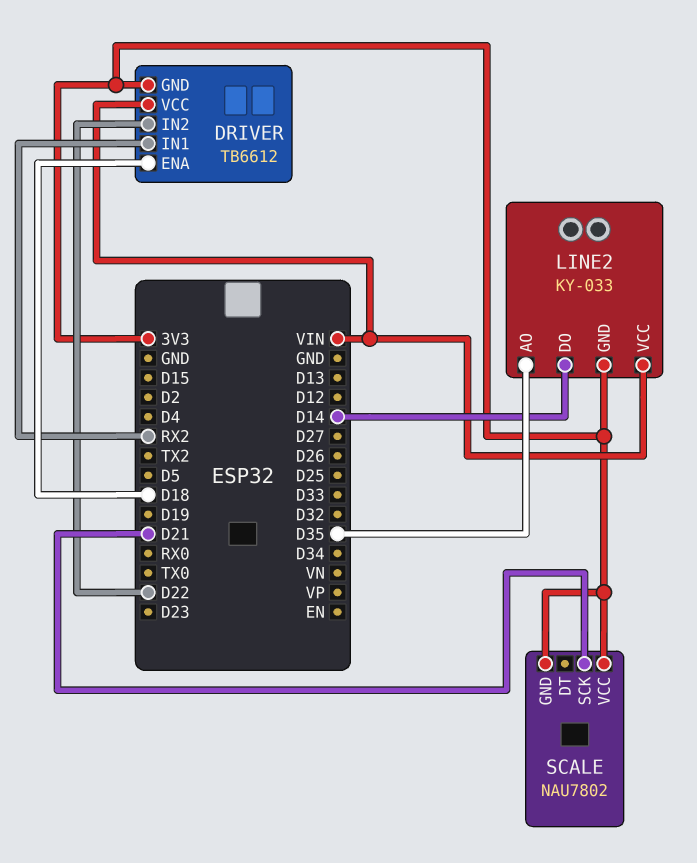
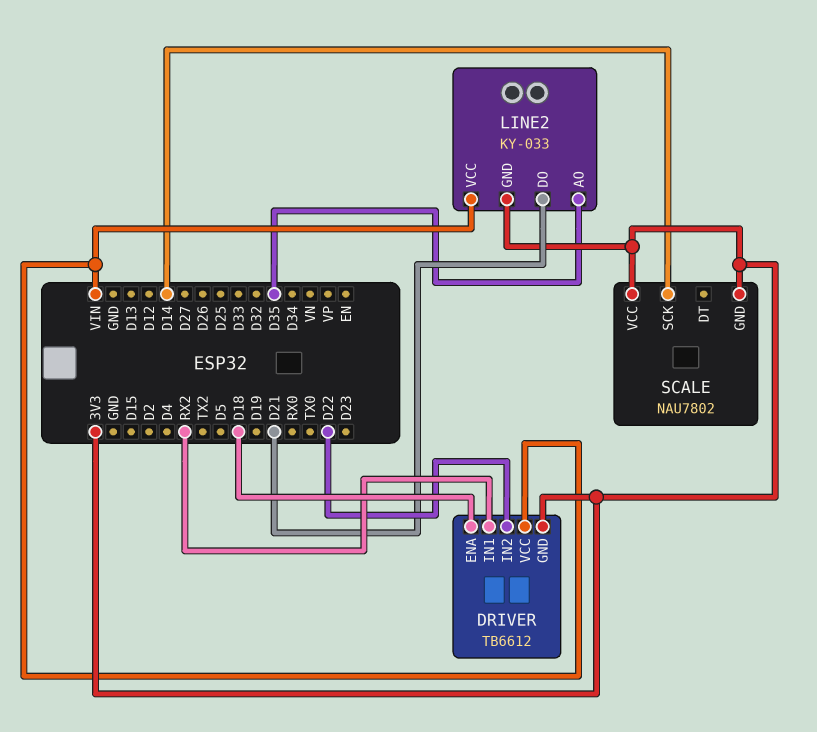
LINE2 pin DO: D14 -> D21
SCALE pin SCK: D21 -> D14

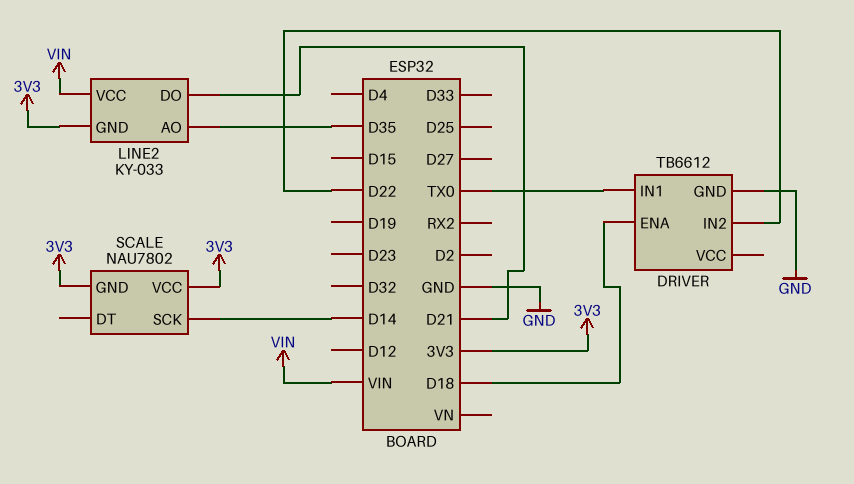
DRIVER pin GND: 3V3 -> GND
DRIVER pin IN1: RX2 -> TX0
DRIVER pin VCC: VIN -> none

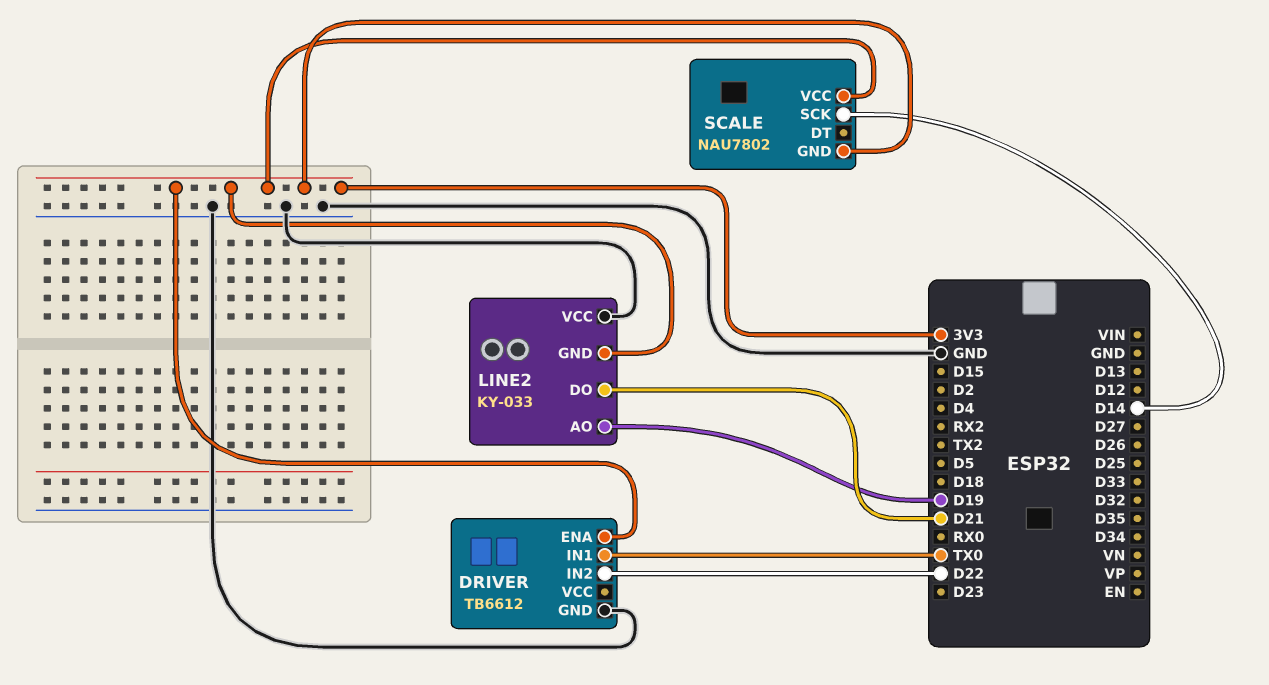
DRIVER pin ENA: D18 -> 3V3
LINE2 pin AO: D35 -> D19
LINE2 pin VCC: VIN -> GND

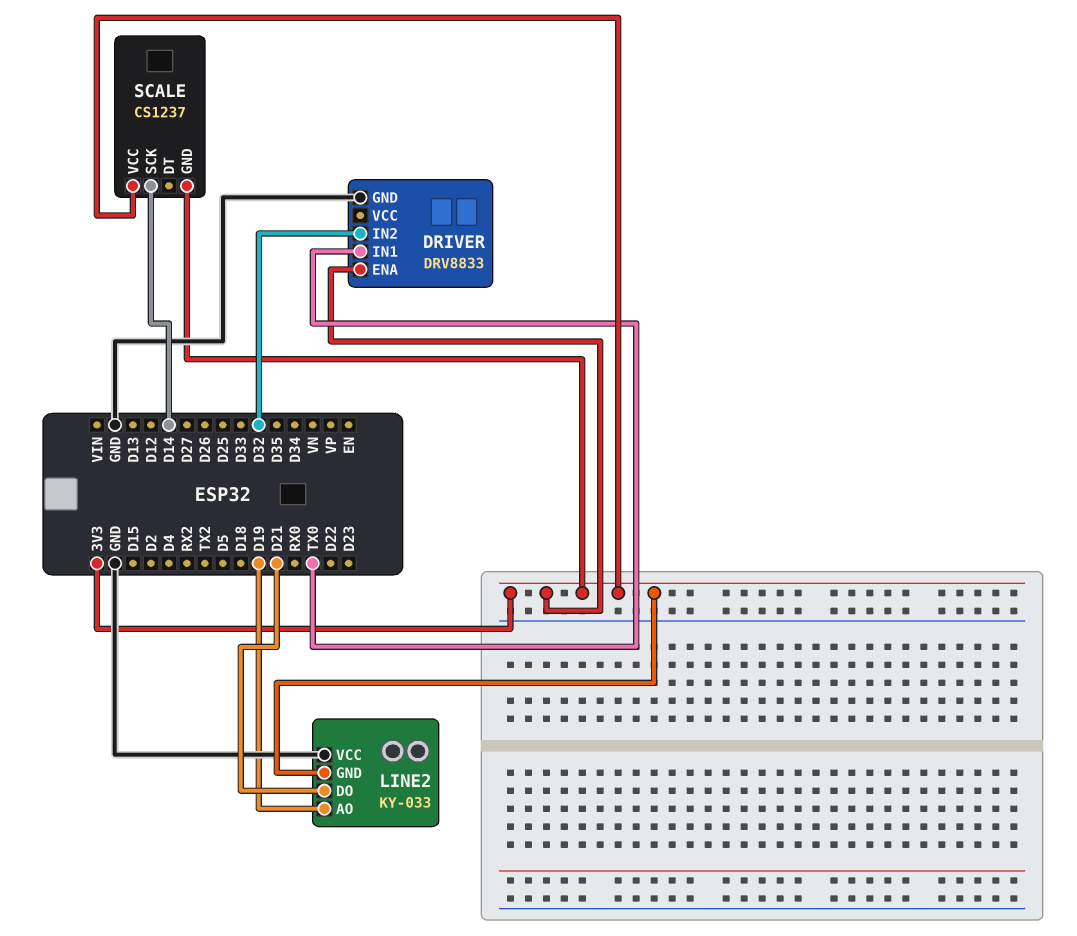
DRIVER: TB6612 -> DRV8833
DRIVER pin IN2: D22 -> D32
SCALE: NAU7802 -> CS1237

